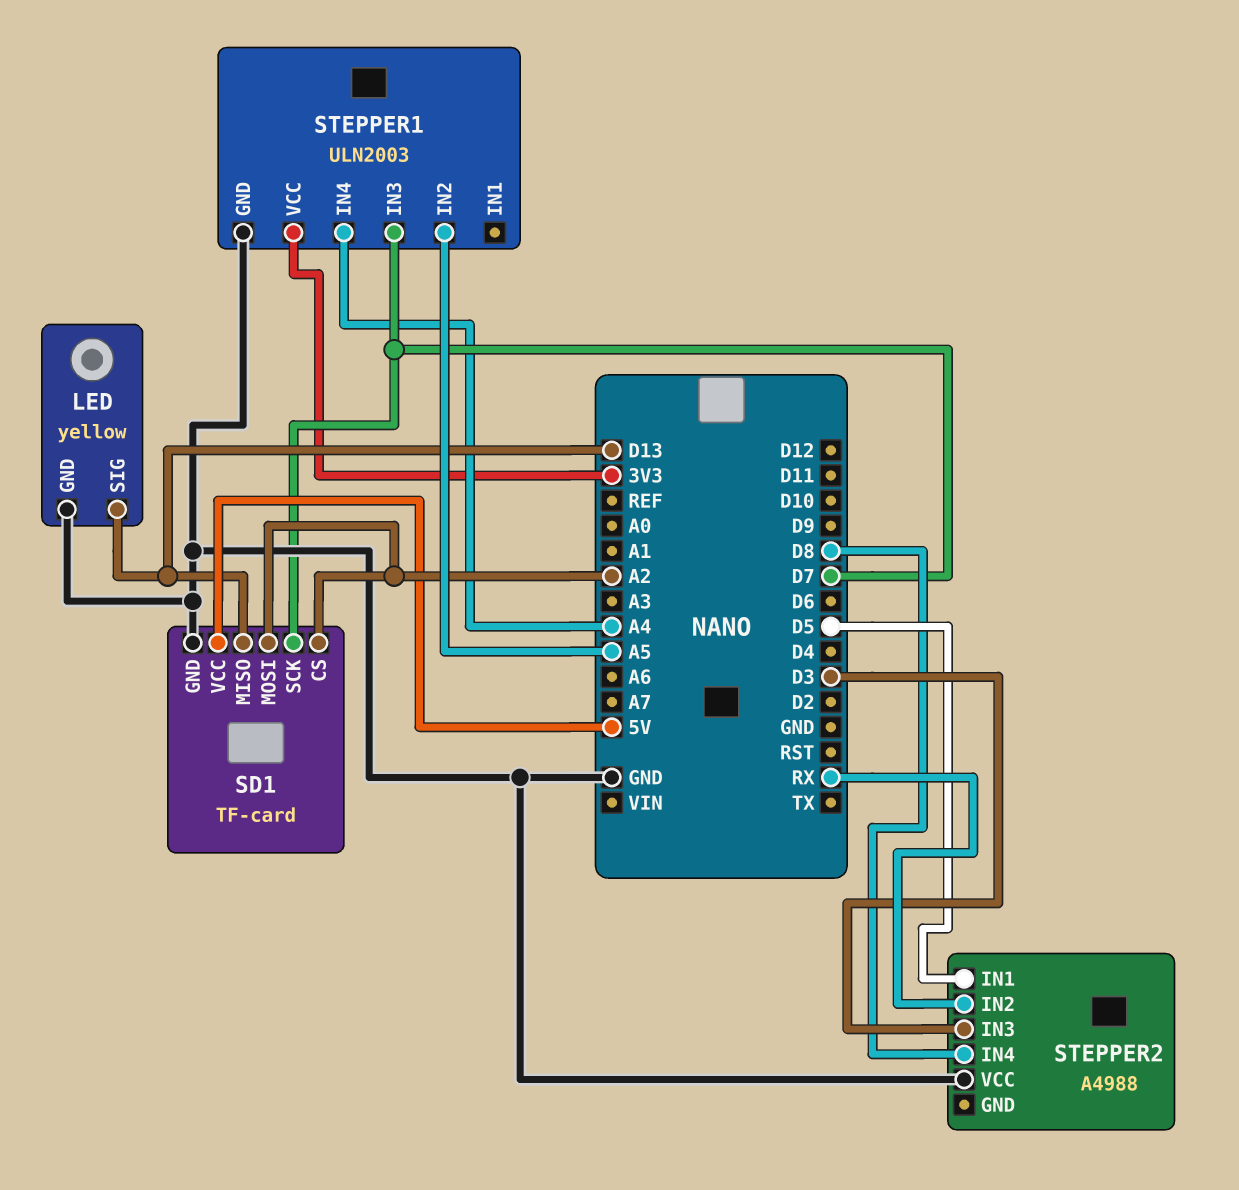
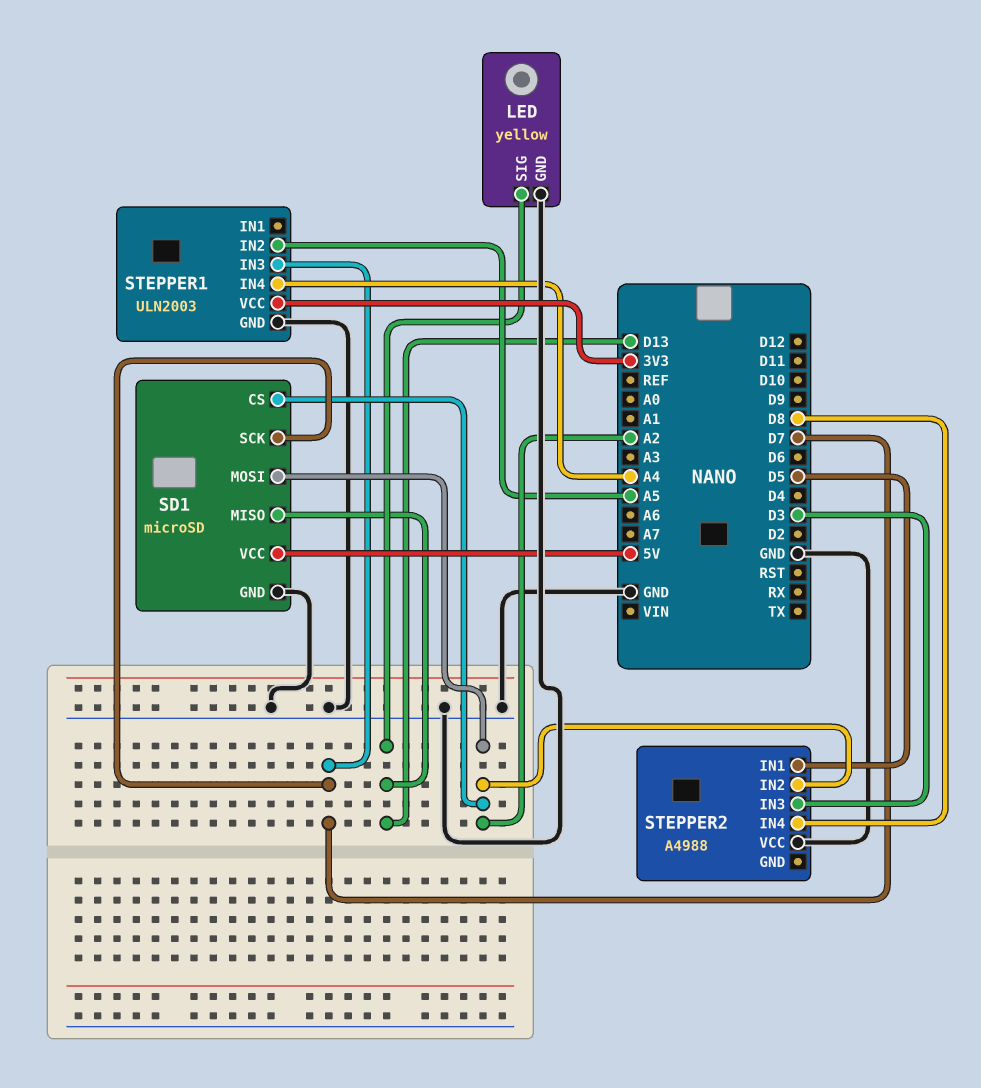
SD1: TF-card -> microSD
STEPPER2 pin IN2: RX -> A2

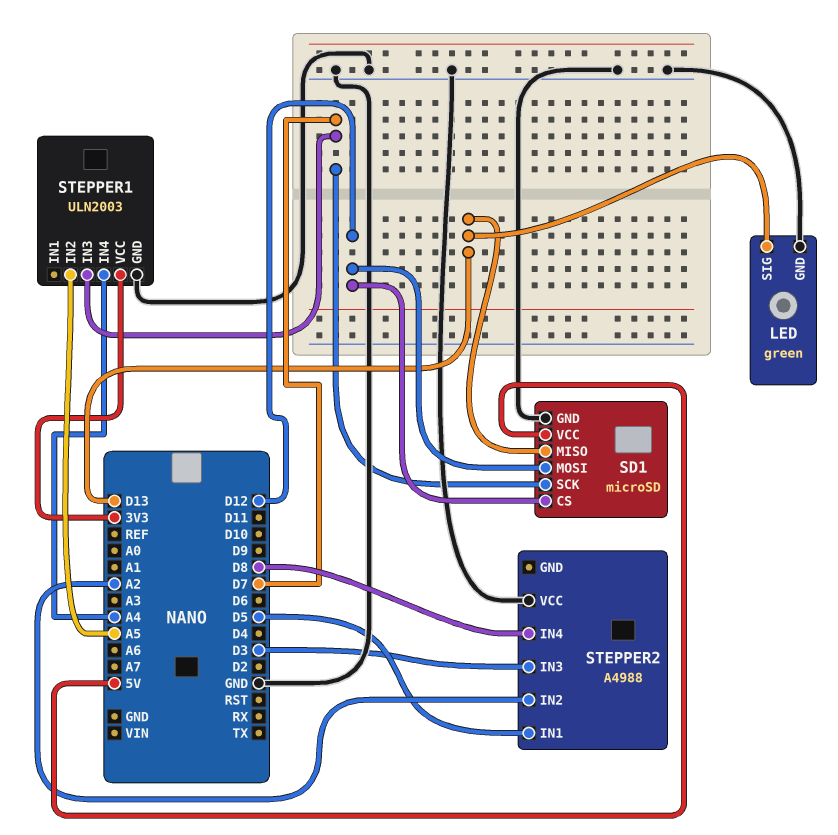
LED: yellow -> green
SD1 pin CS: A2 -> D12
SD1 pin MOSI: A2 -> D12

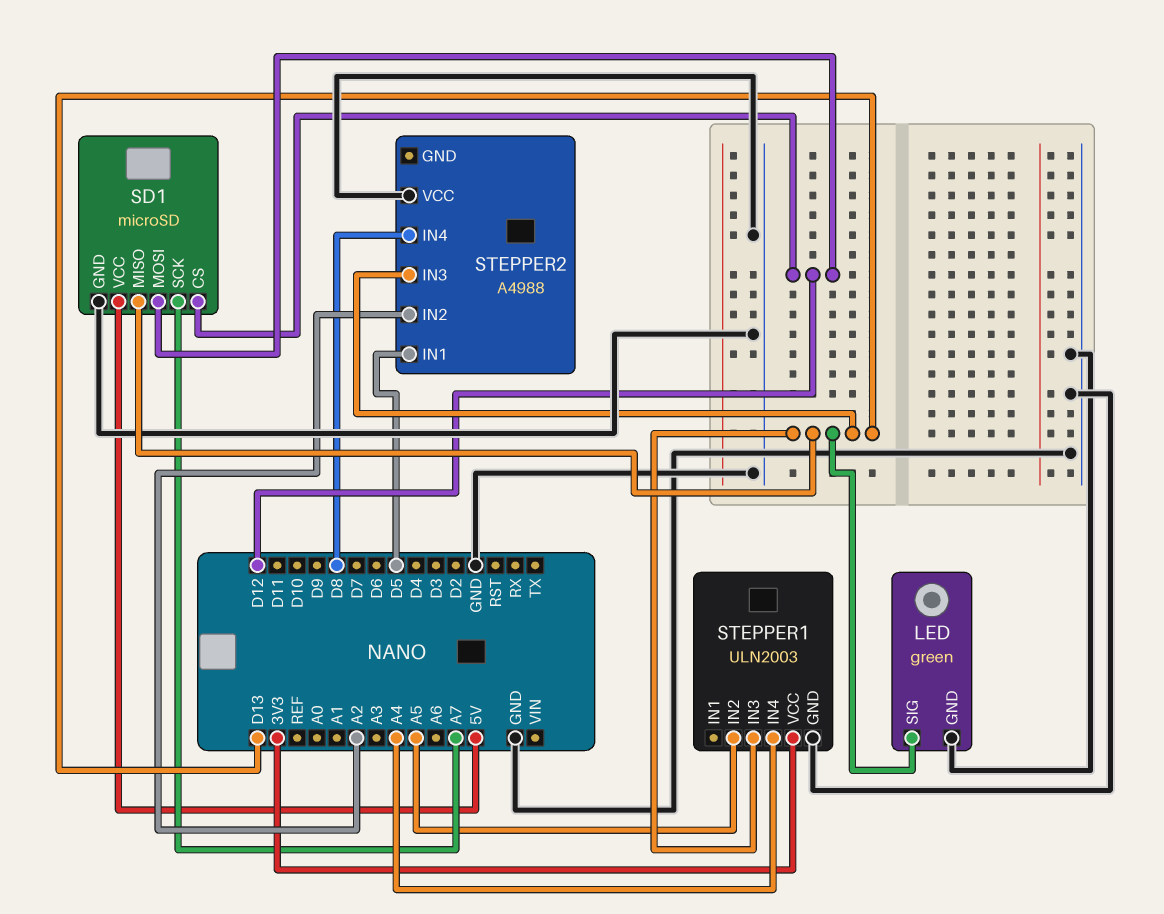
SD1 pin SCK: D7 -> A7
STEPPER1 pin IN3: D7 -> D13
STEPPER2 pin IN3: D3 -> D13

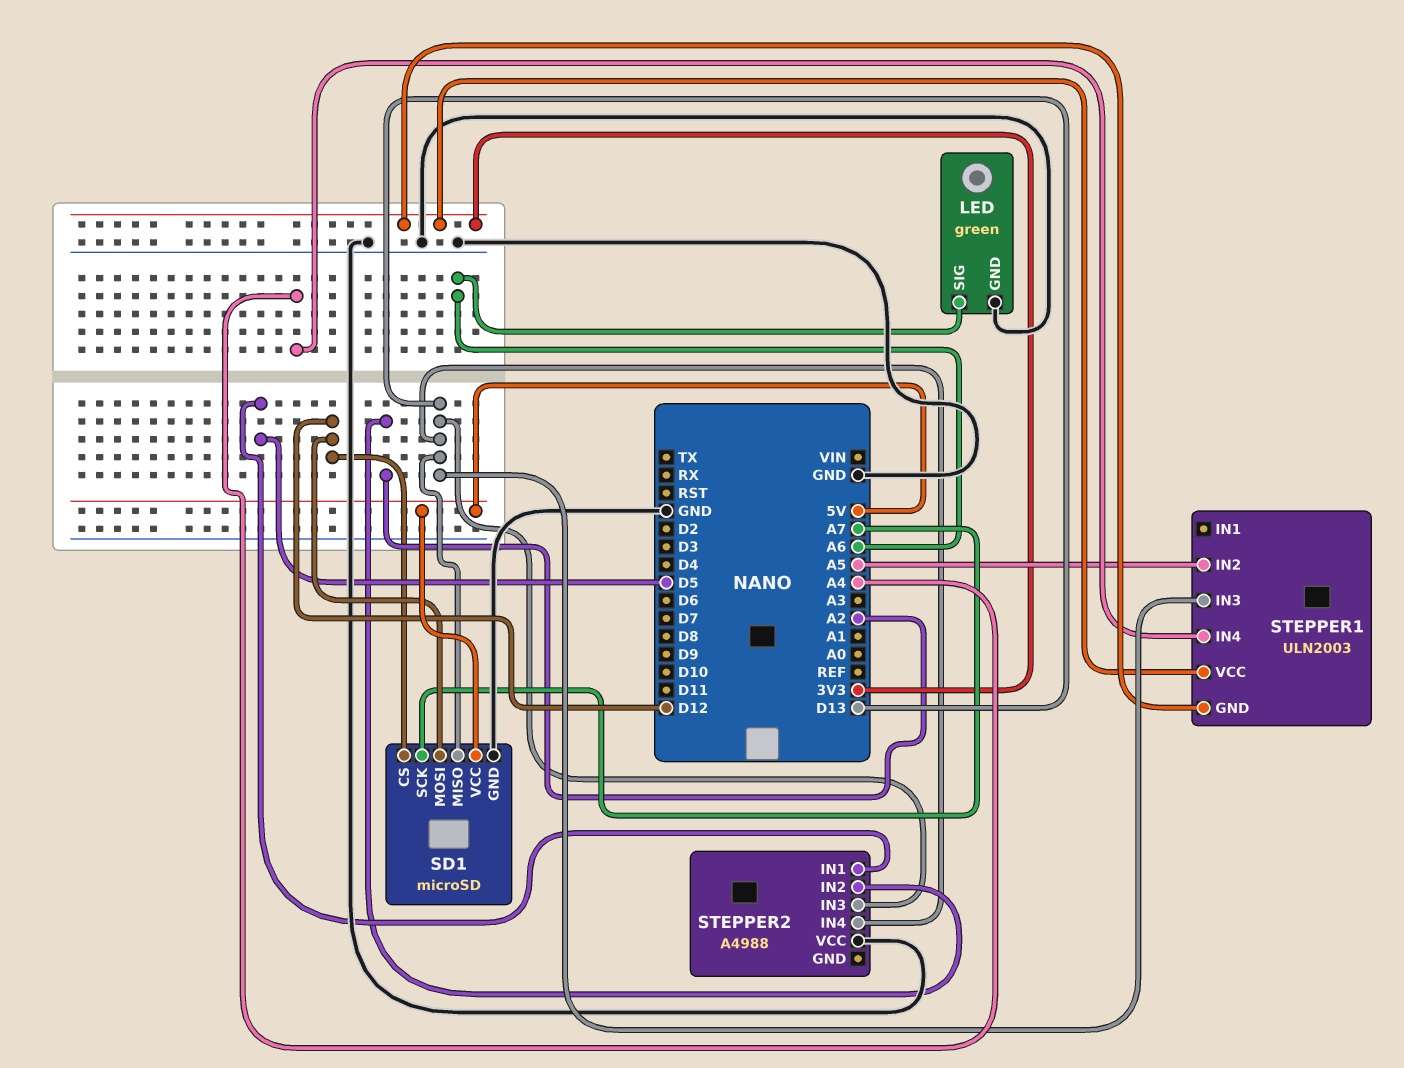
LED pin SIG: D13 -> A6
STEPPER1 pin GND: GND -> 3V3
STEPPER2 pin IN4: D8 -> D13

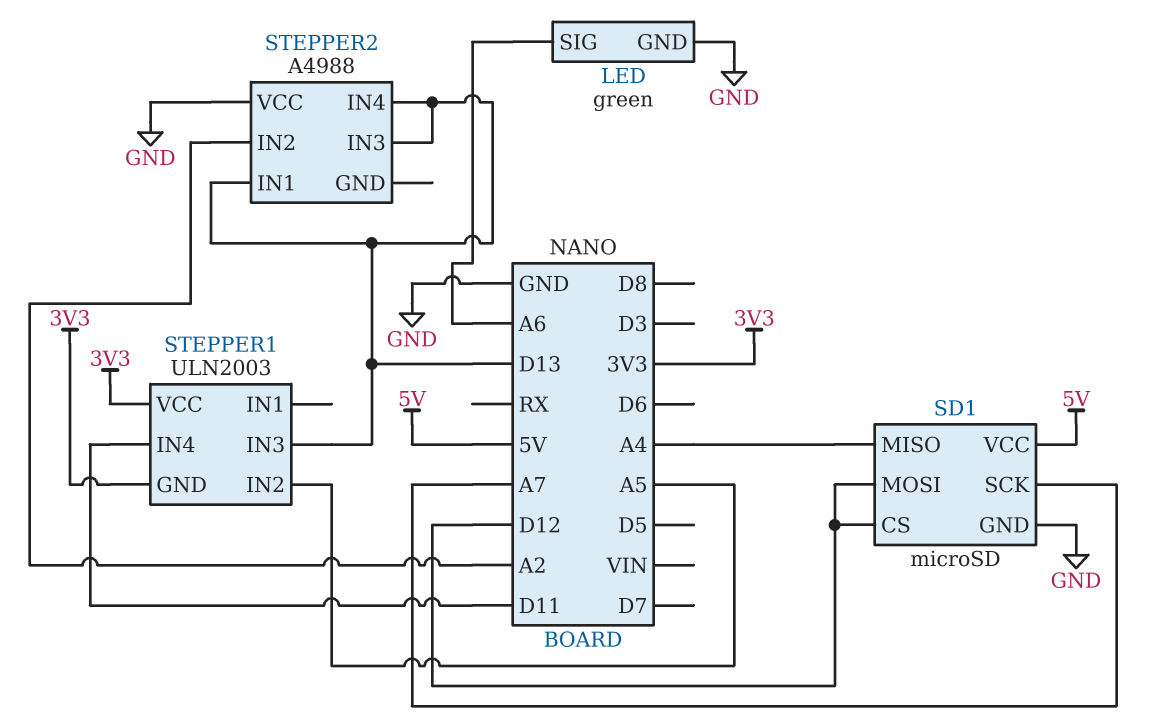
SD1 pin MISO: D13 -> A4
STEPPER1 pin IN4: A4 -> D11
STEPPER2 pin IN1: D5 -> D13

